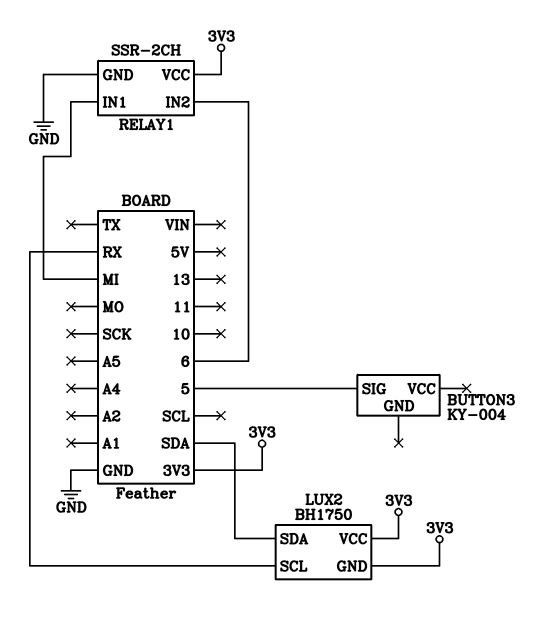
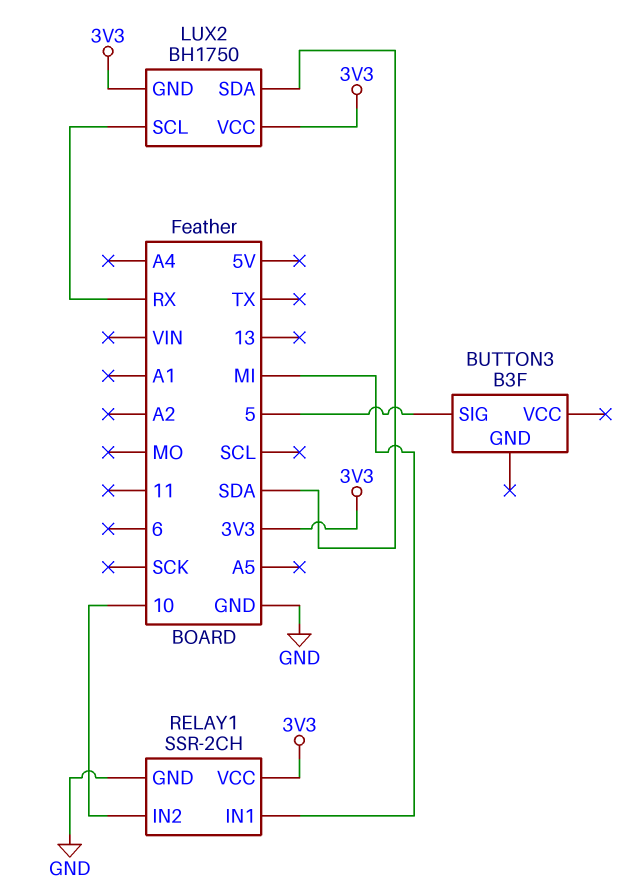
BUTTON3: KY-004 -> B3F
RELAY1 pin IN2: 6 -> 10

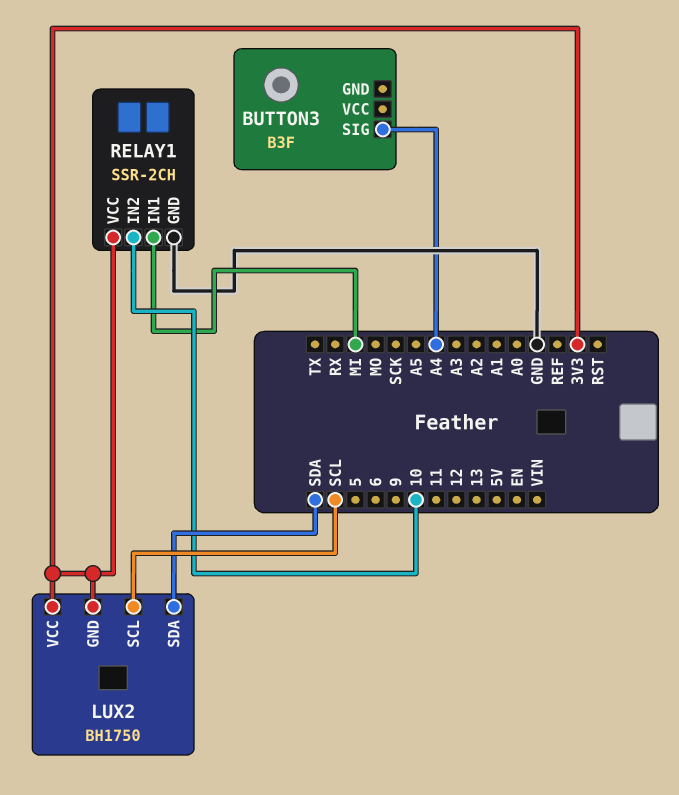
BUTTON3 pin SIG: 5 -> A4
LUX2 pin SCL: RX -> SCL

